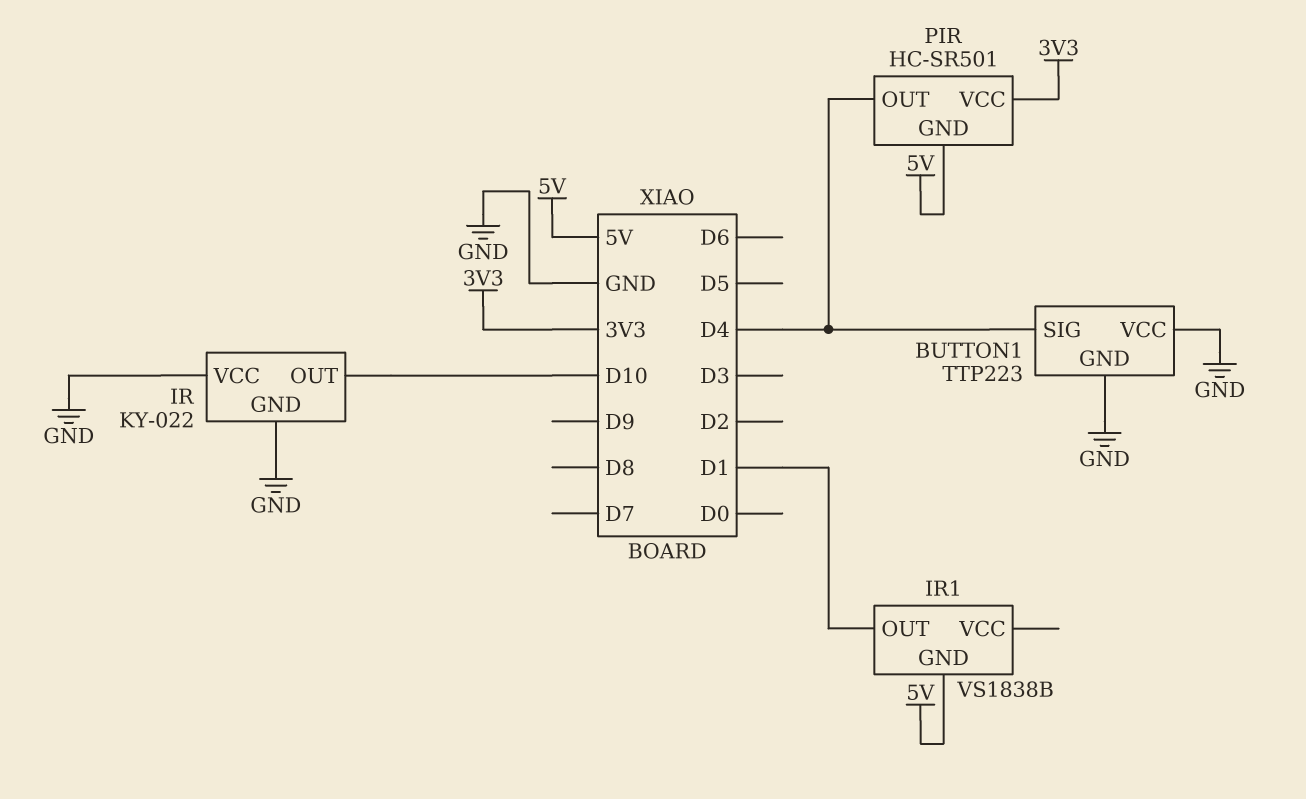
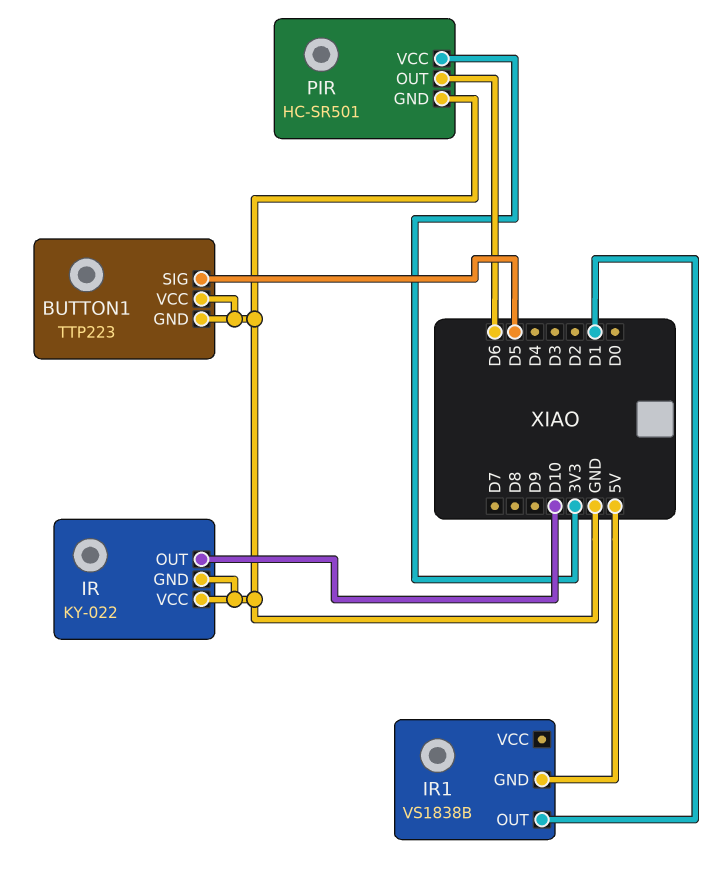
BUTTON1 pin SIG: D4 -> D5
PIR pin GND: 5V -> GND
PIR pin OUT: D4 -> D6

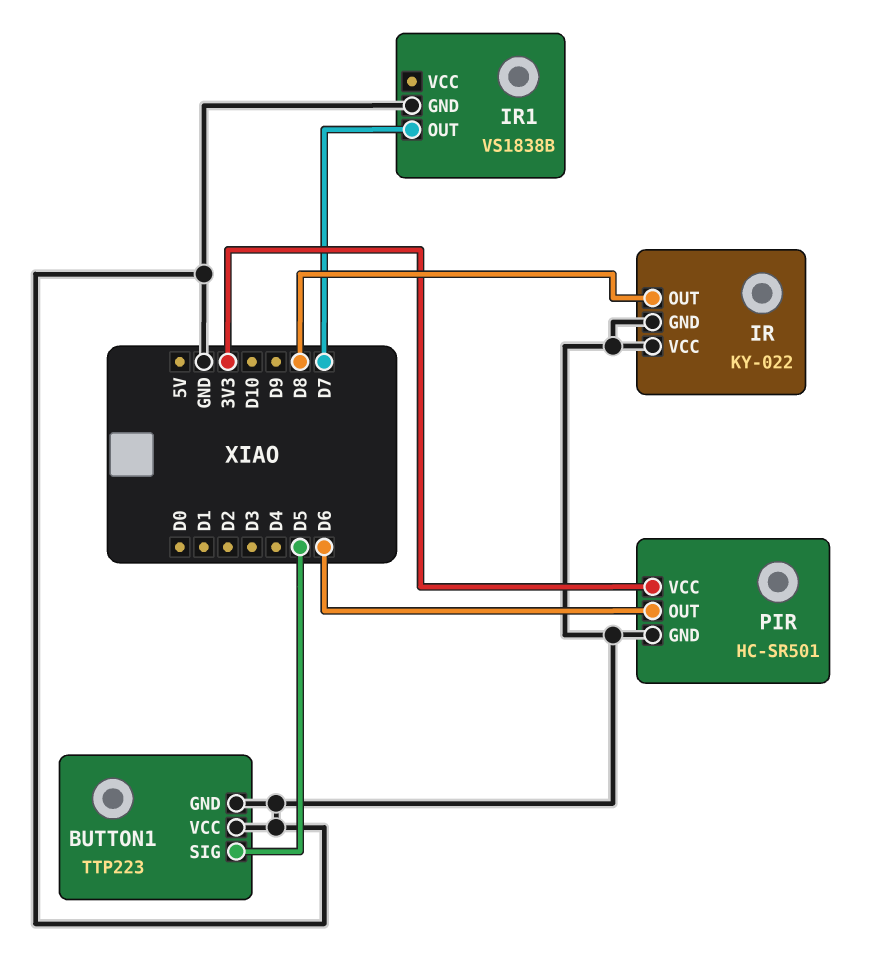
IR pin OUT: D10 -> D8
IR1 pin GND: 5V -> GND
IR1 pin OUT: D1 -> D7

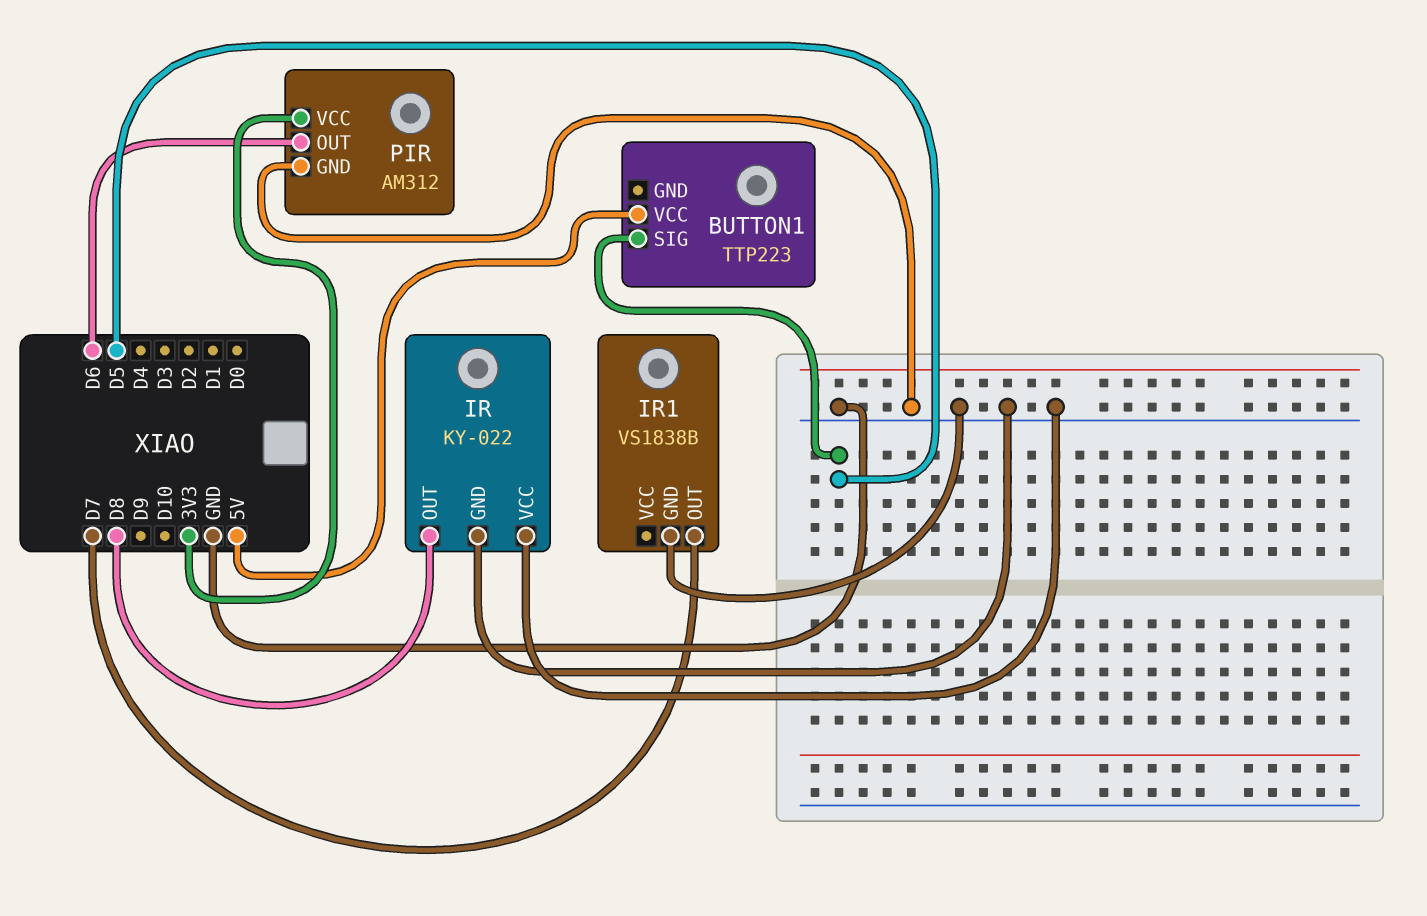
BUTTON1 pin GND: GND -> none
BUTTON1 pin VCC: GND -> 5V
PIR: HC-SR501 -> AM312

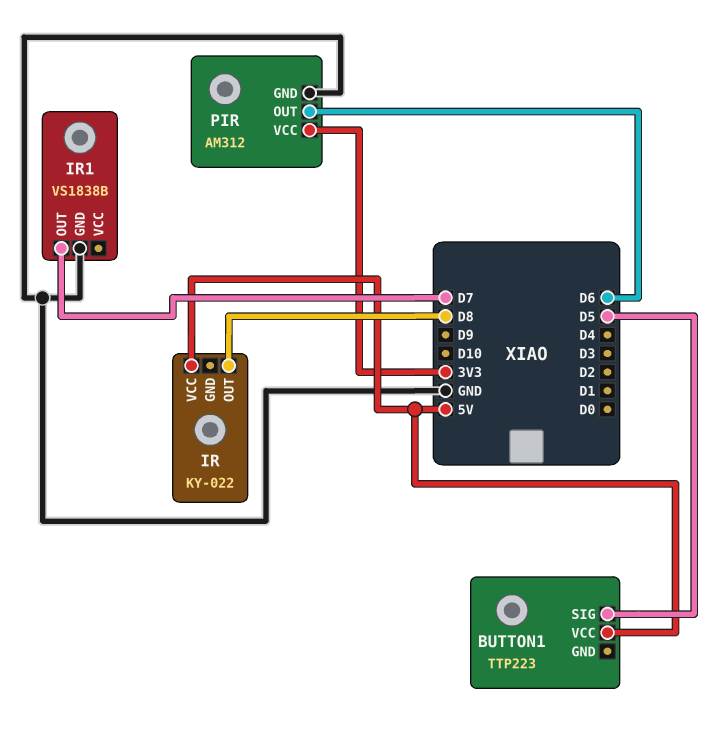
IR pin GND: GND -> none
IR pin VCC: GND -> 5V

